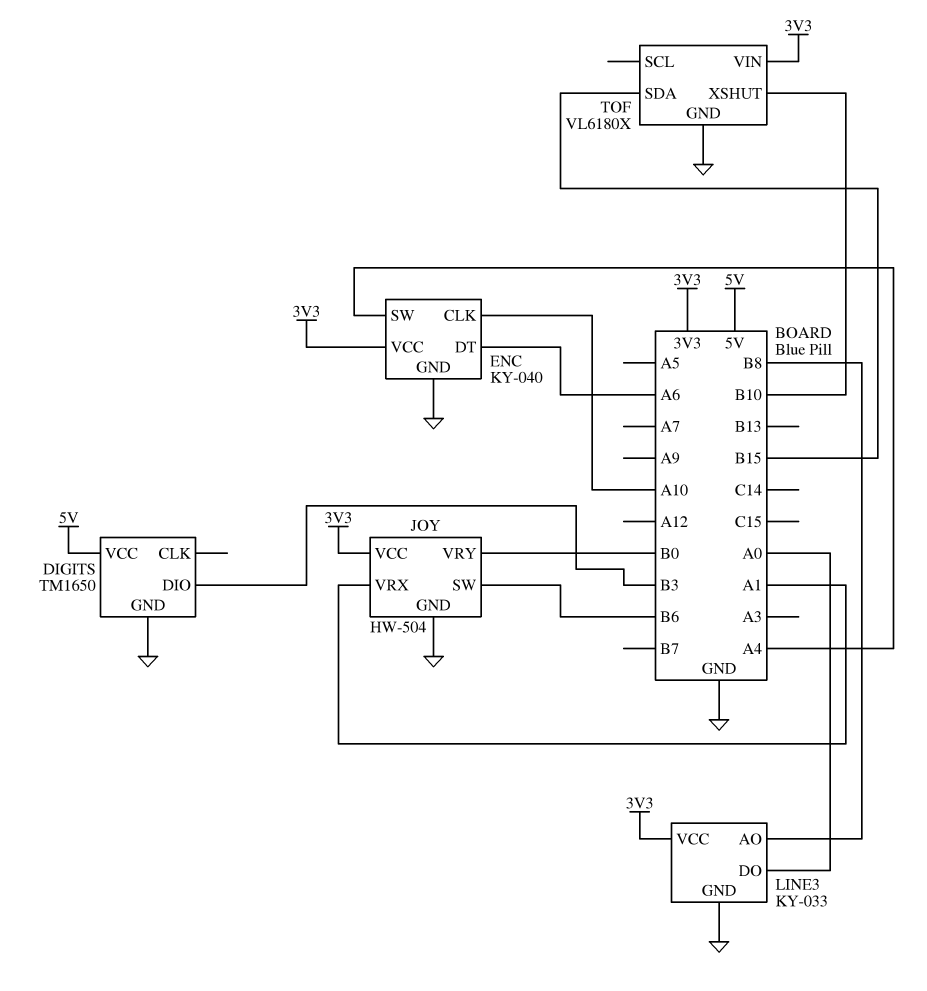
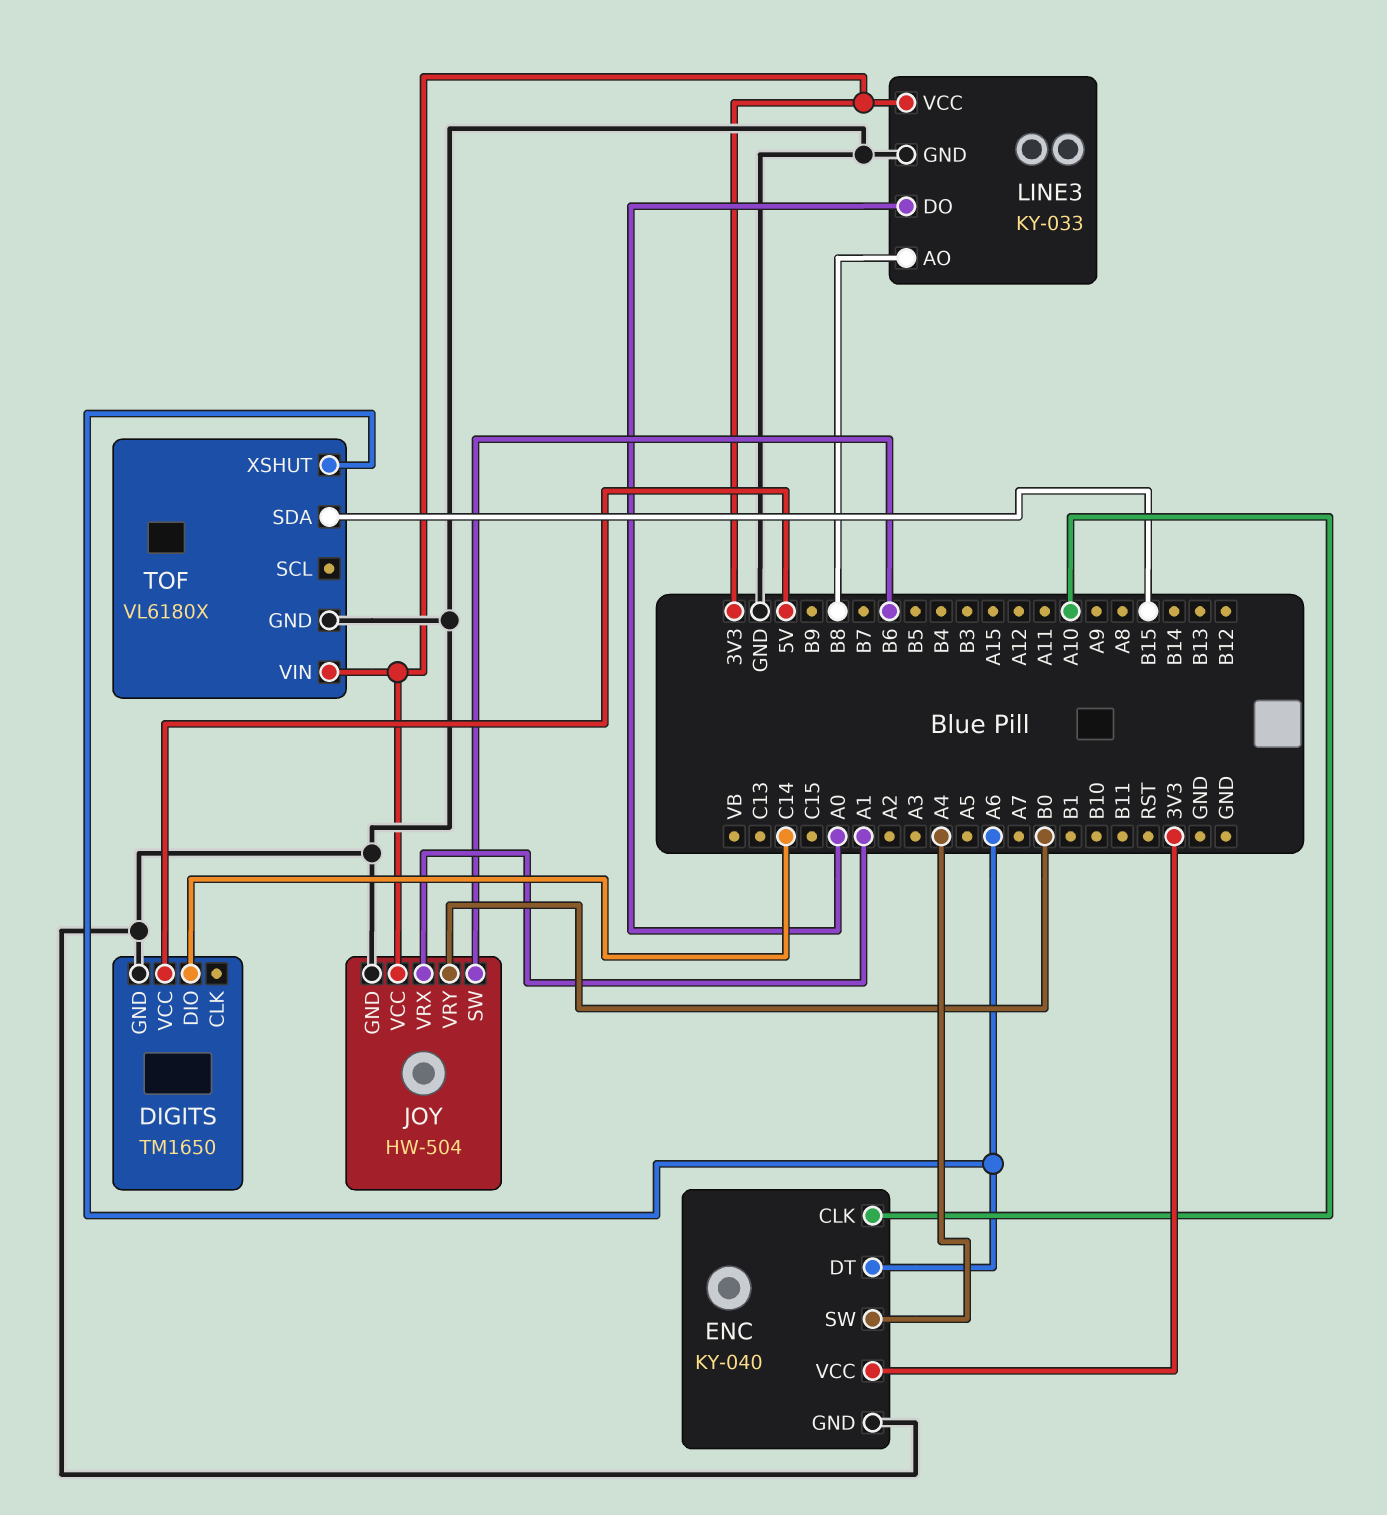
DIGITS pin DIO: B3 -> C14
TOF pin XSHUT: B10 -> A6

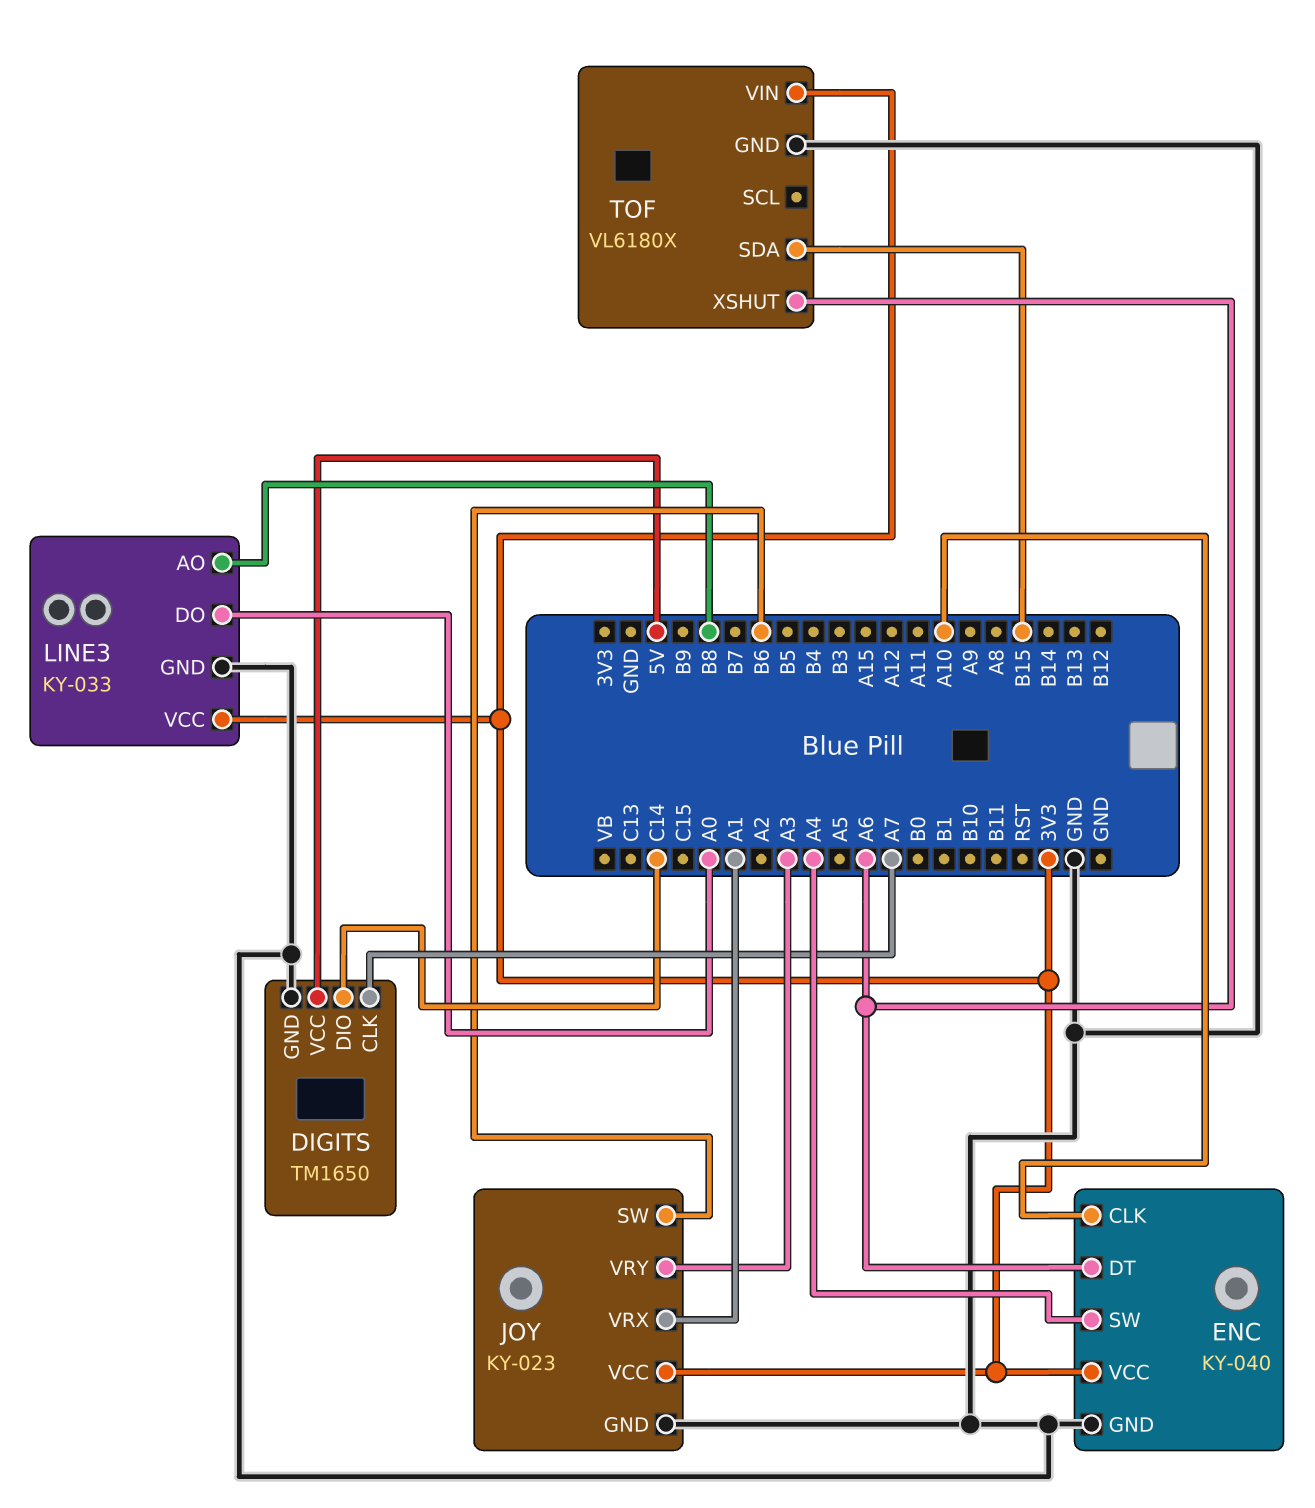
DIGITS pin CLK: none -> A7
JOY: HW-504 -> KY-023
JOY pin VRY: B0 -> A3

